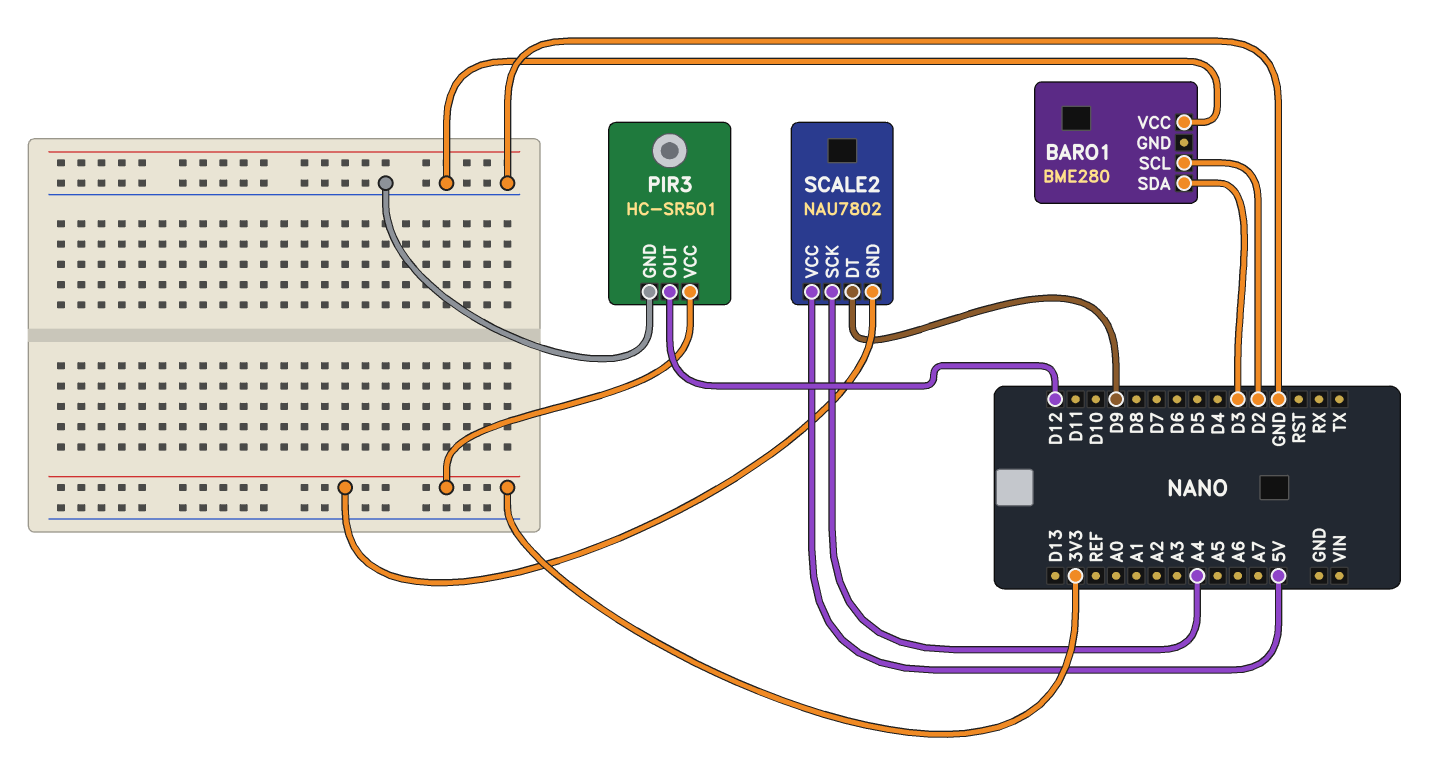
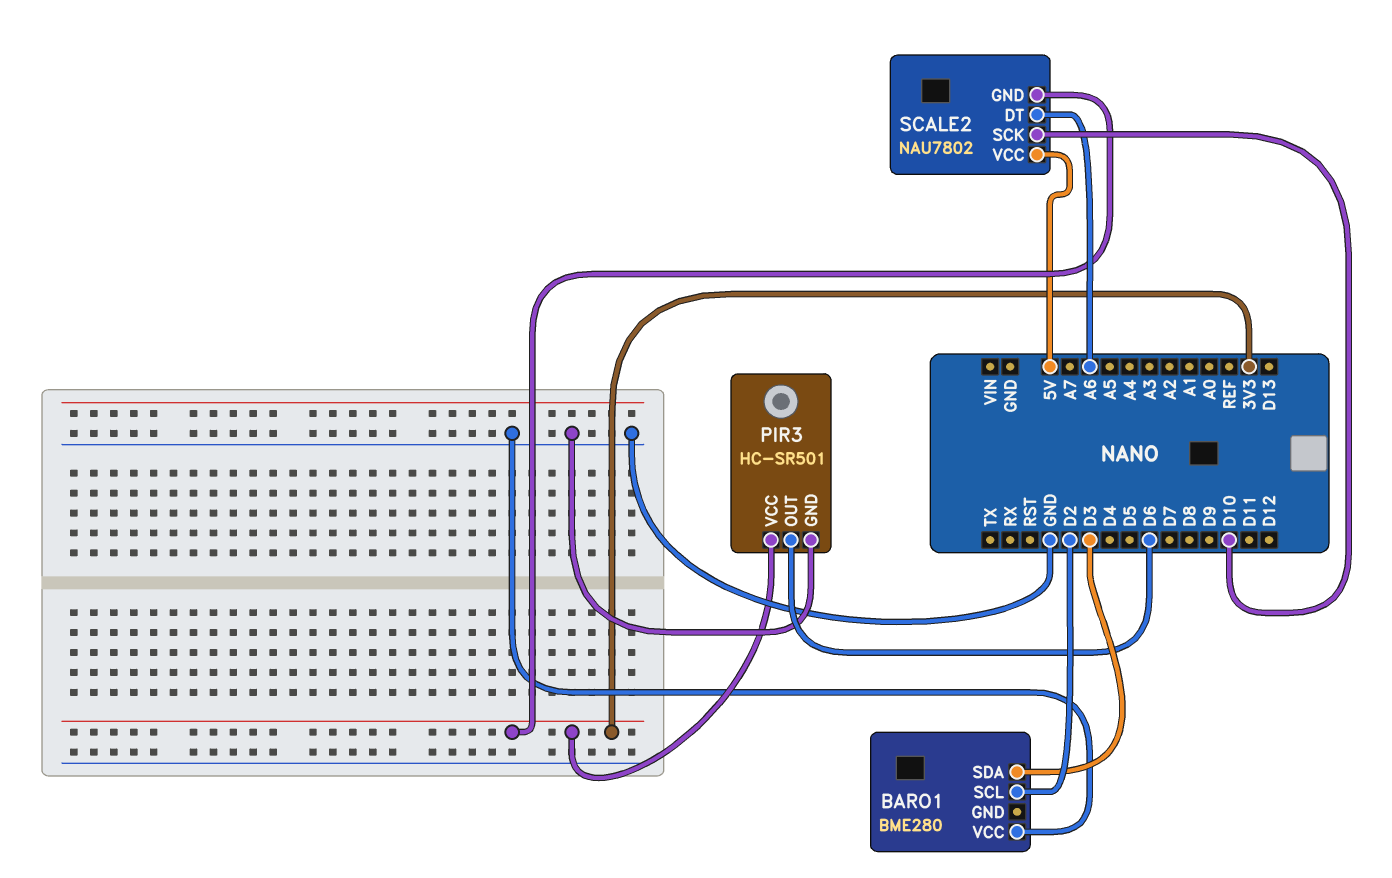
PIR3 pin OUT: D12 -> D6
SCALE2 pin DT: D9 -> A6
SCALE2 pin SCK: A4 -> D10

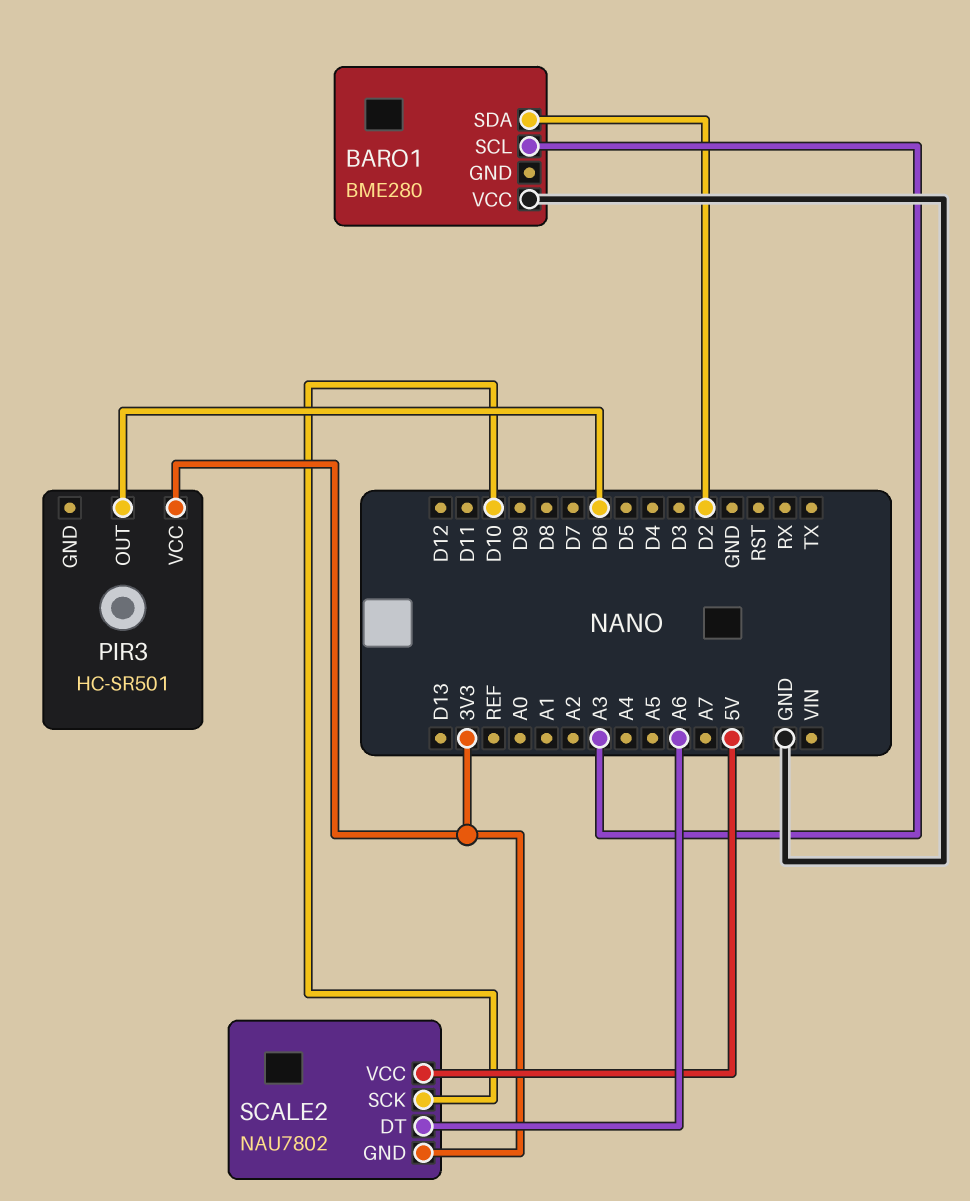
BARO1 pin SCL: D2 -> A3
BARO1 pin SDA: D3 -> D2
PIR3 pin GND: GND -> none

